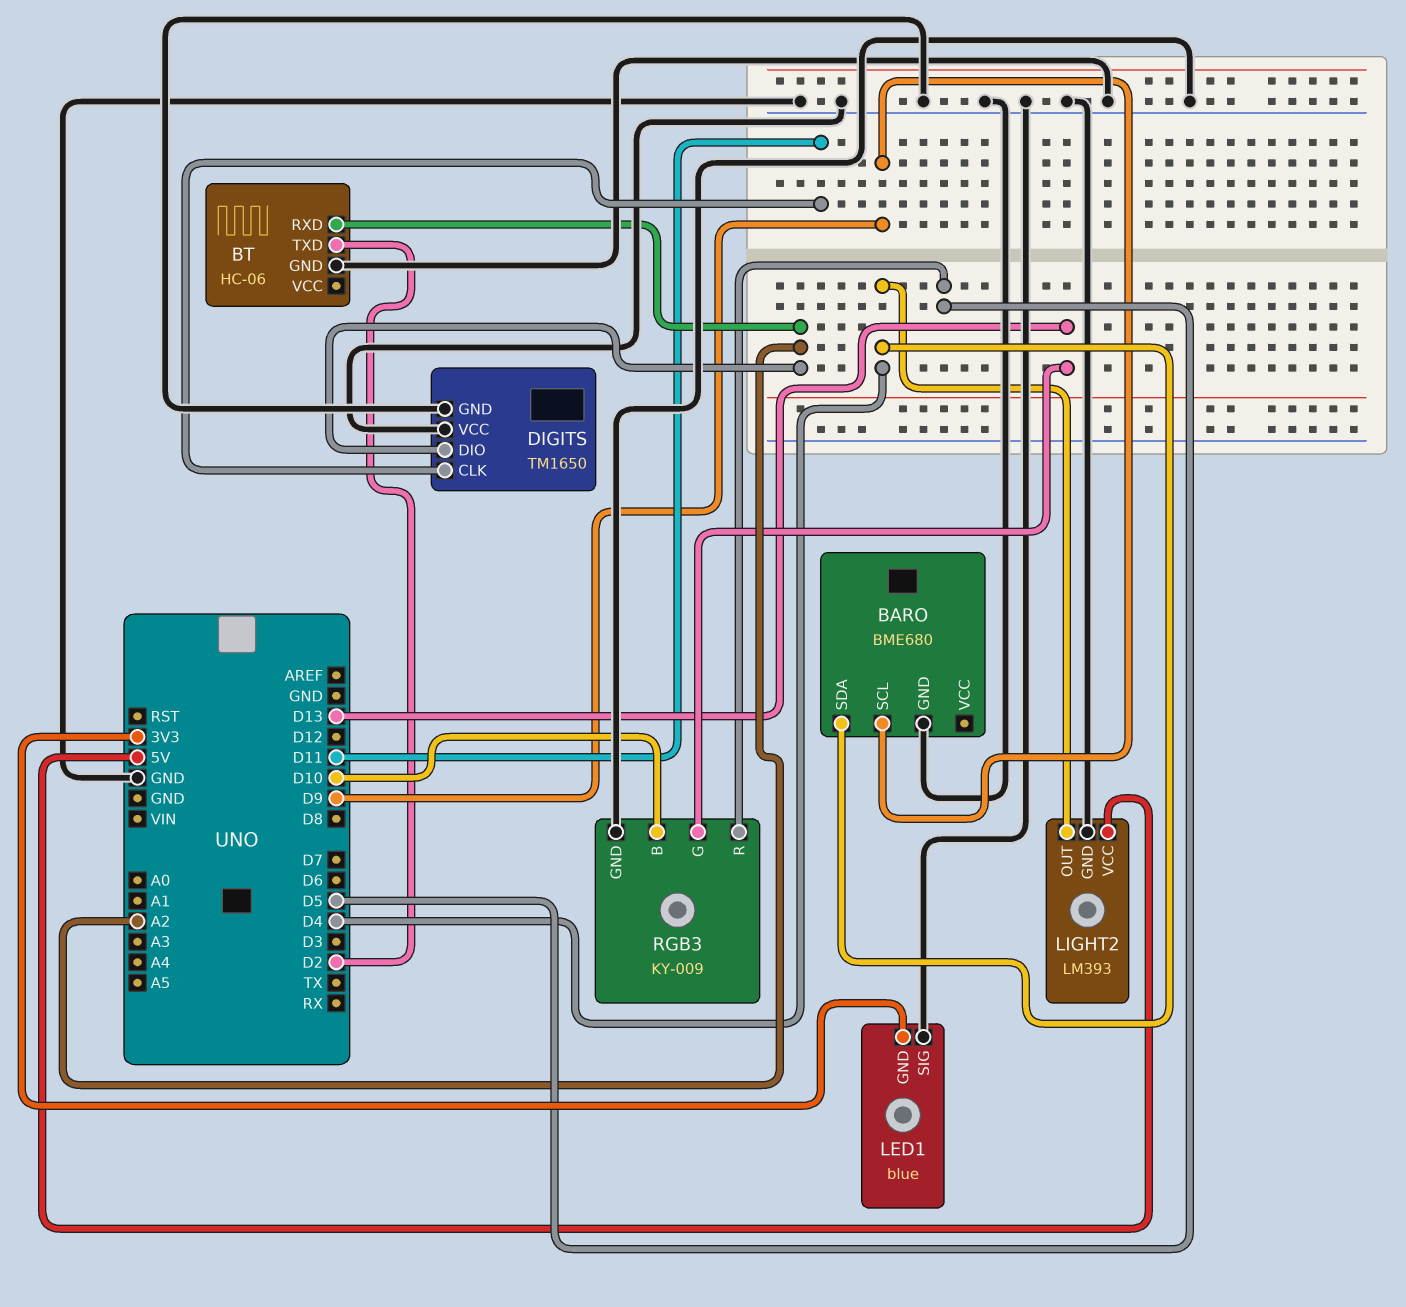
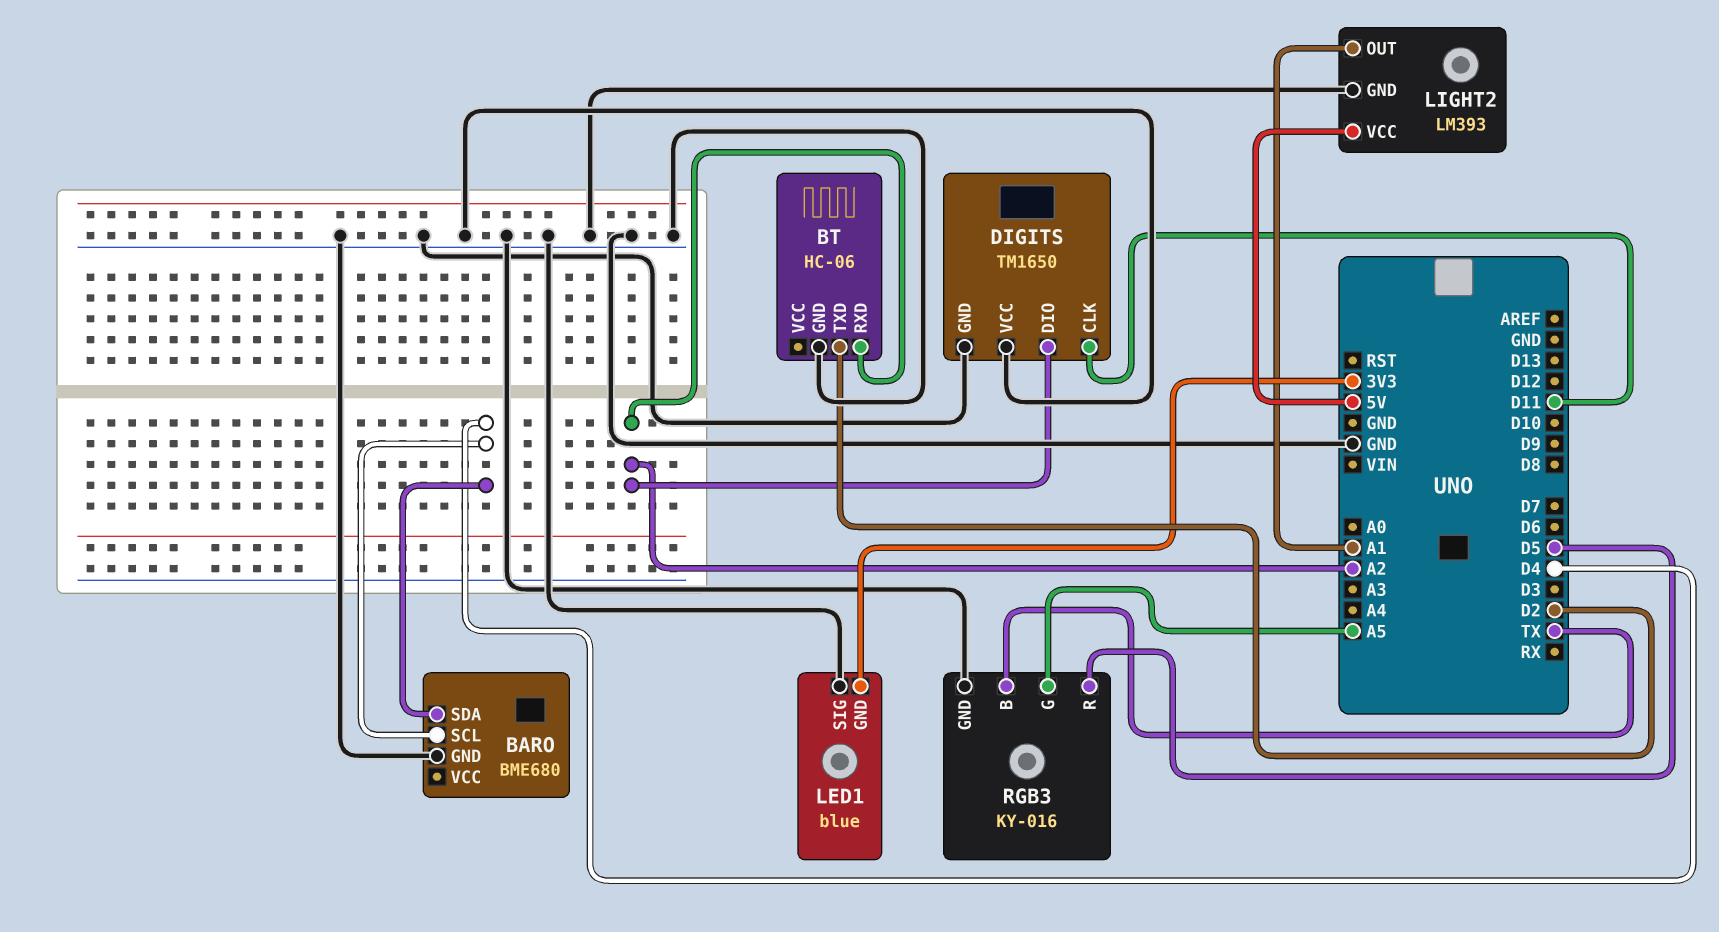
BARO pin SCL: D9 -> D4
LIGHT2 pin OUT: D4 -> A1
RGB3: KY-009 -> KY-016
RGB3 pin B: D10 -> TX
RGB3 pin G: D13 -> A5

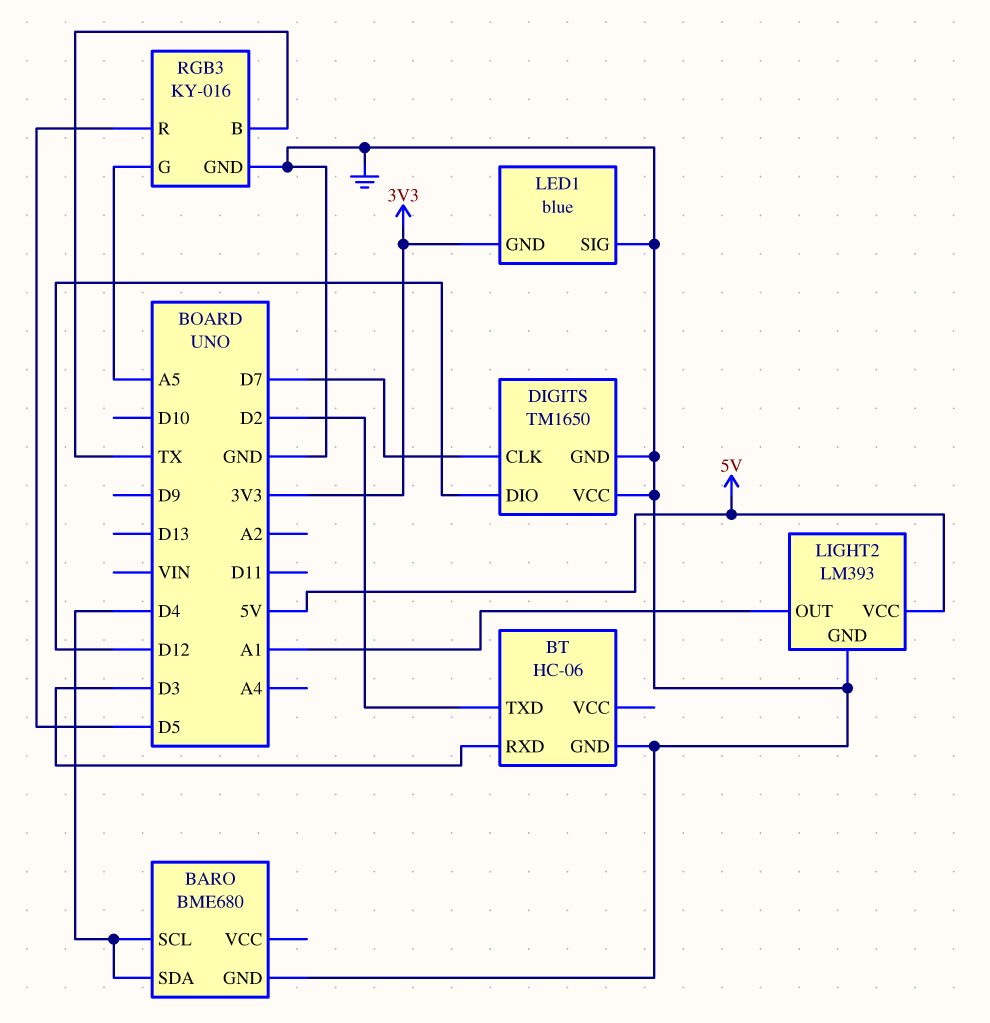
BT pin RXD: A2 -> D3
DIGITS pin CLK: D11 -> D7
DIGITS pin DIO: A2 -> D12

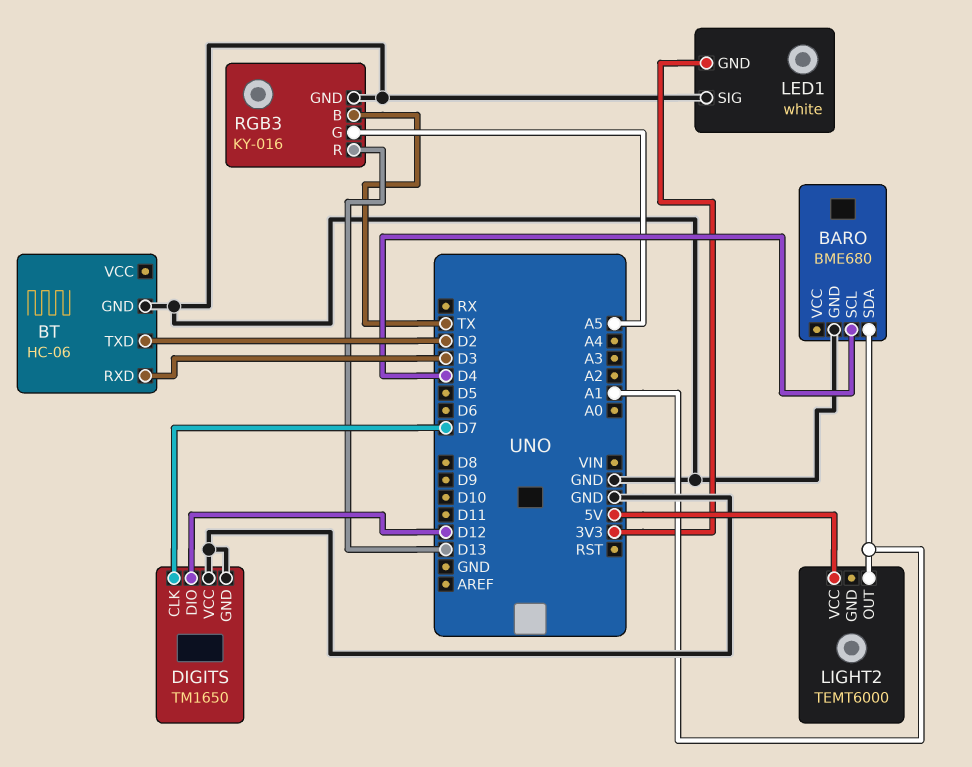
BARO pin SDA: D4 -> A1
LED1: blue -> white
LIGHT2: LM393 -> TEMT6000
LIGHT2 pin GND: GND -> none
RGB3 pin R: D5 -> D13

